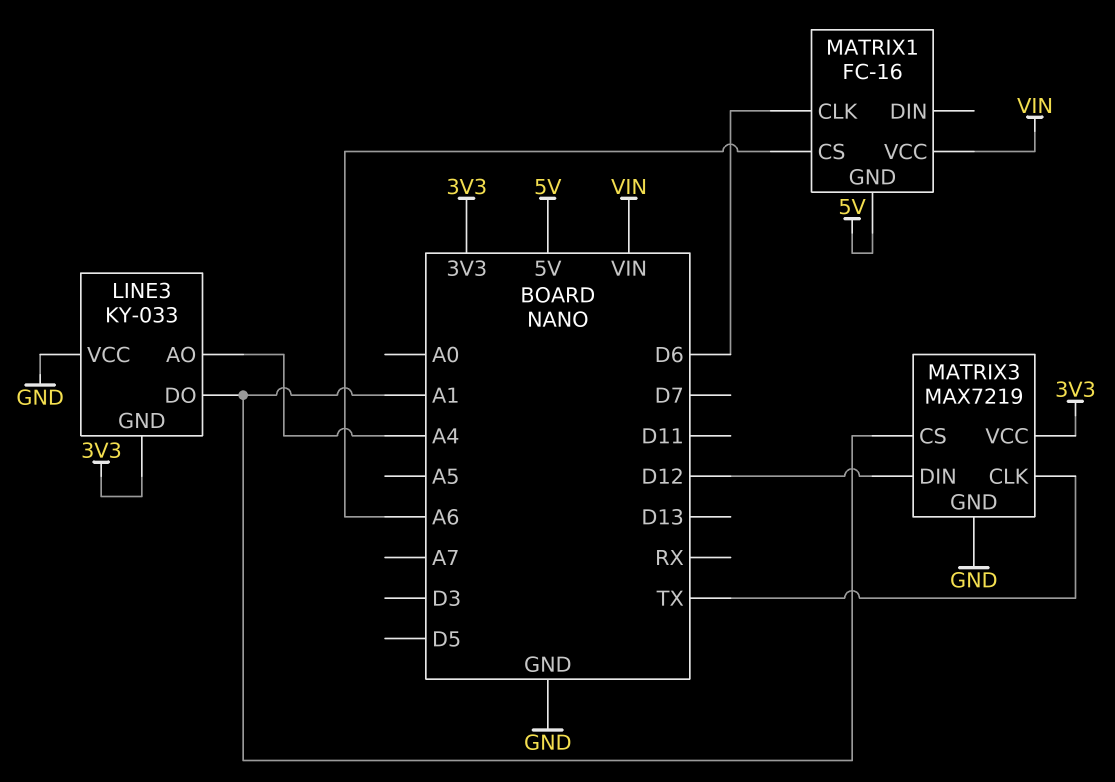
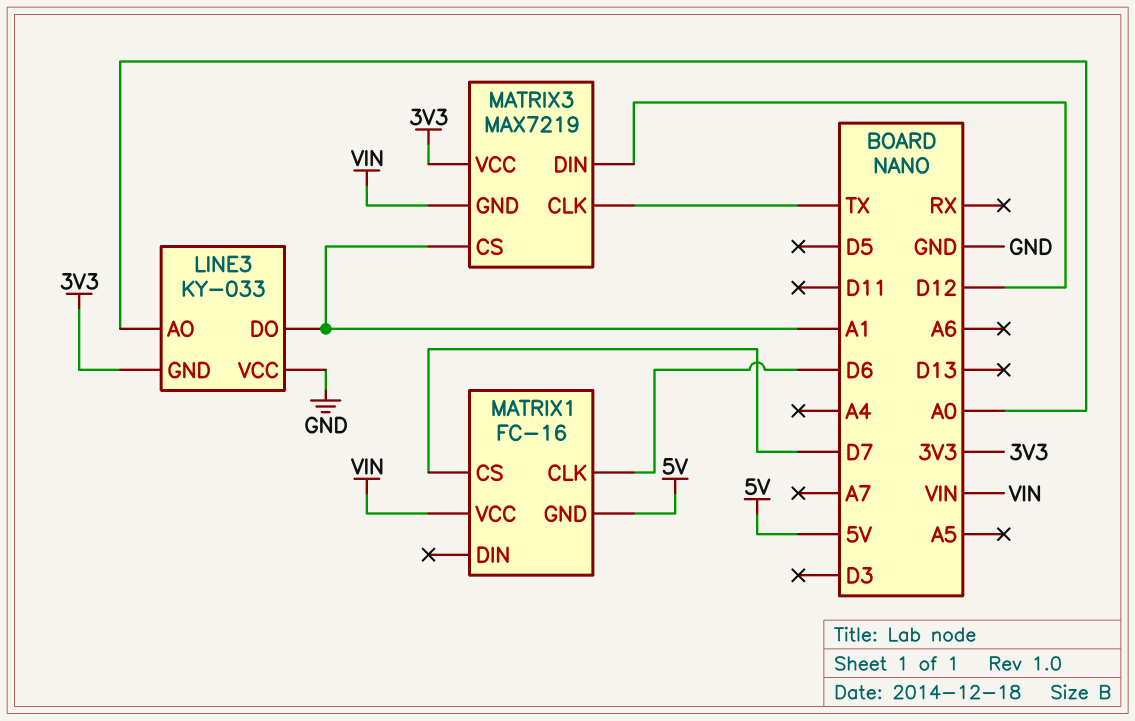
LINE3 pin AO: A4 -> A0
MATRIX1 pin CS: A6 -> D7
MATRIX3 pin GND: GND -> VIN

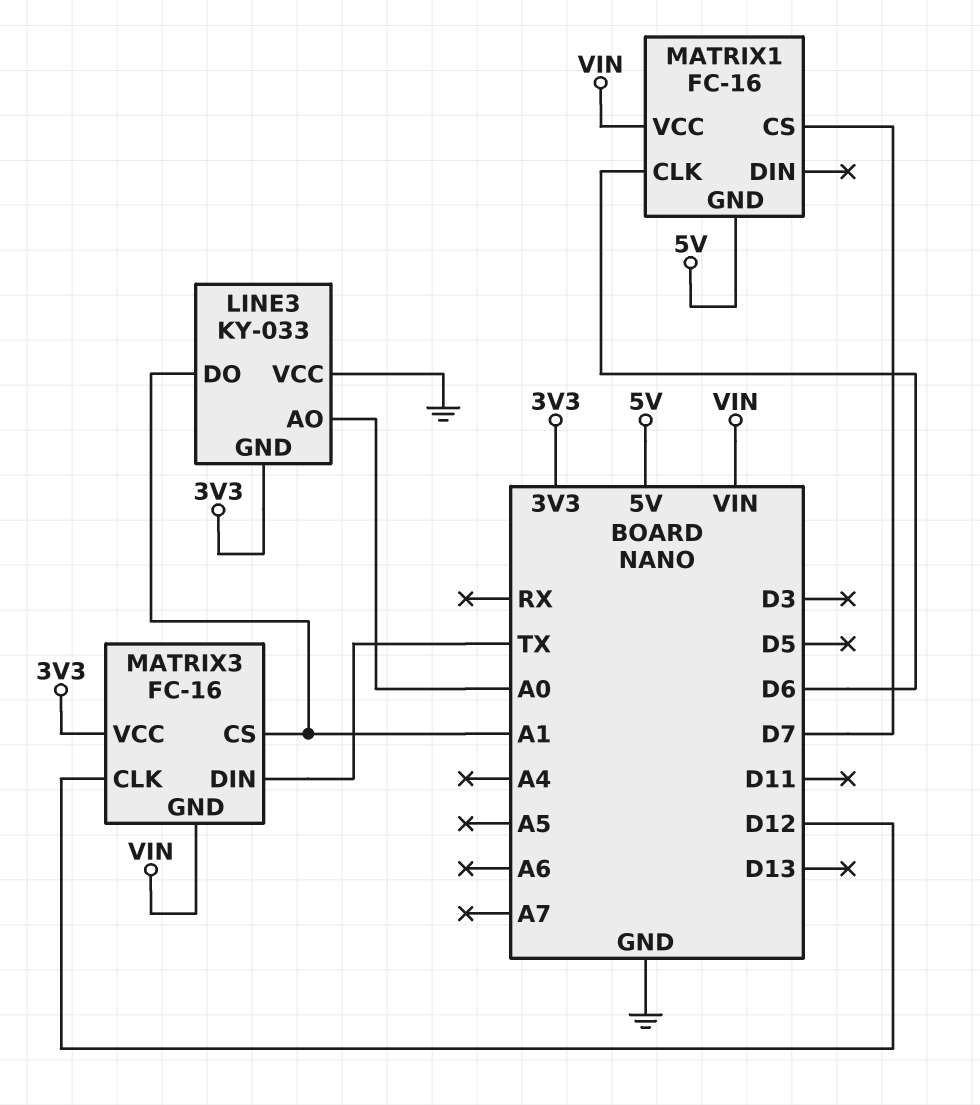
MATRIX3: MAX7219 -> FC-16
MATRIX3 pin CLK: TX -> D12
MATRIX3 pin DIN: D12 -> TX

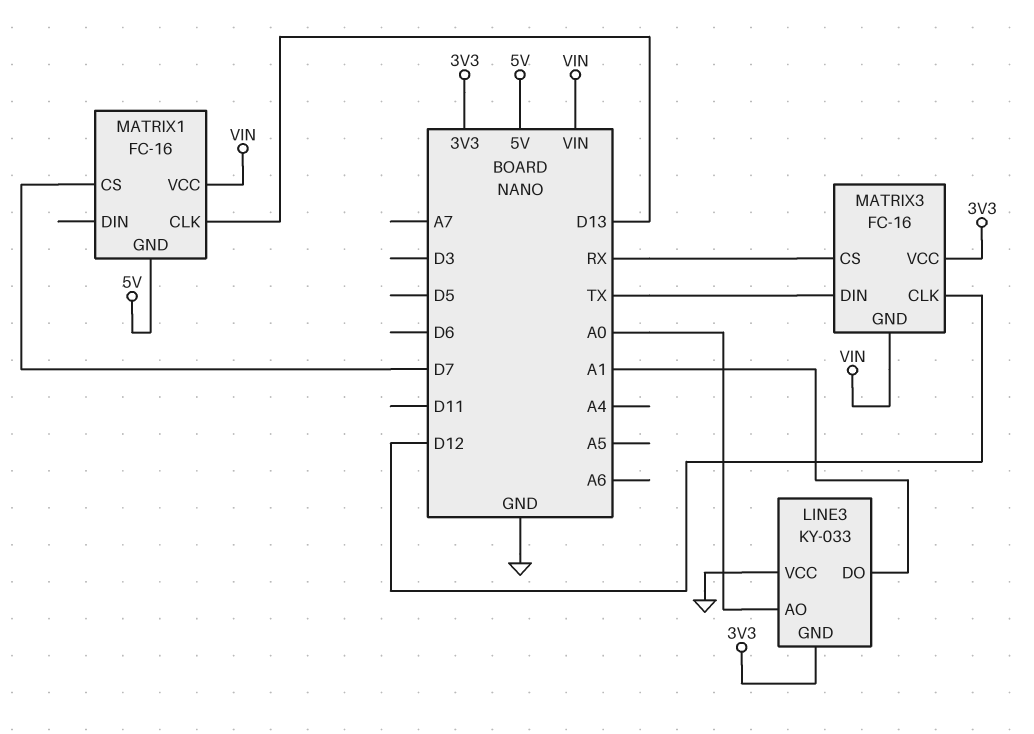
MATRIX1 pin CLK: D6 -> D13
MATRIX3 pin CS: A1 -> RX

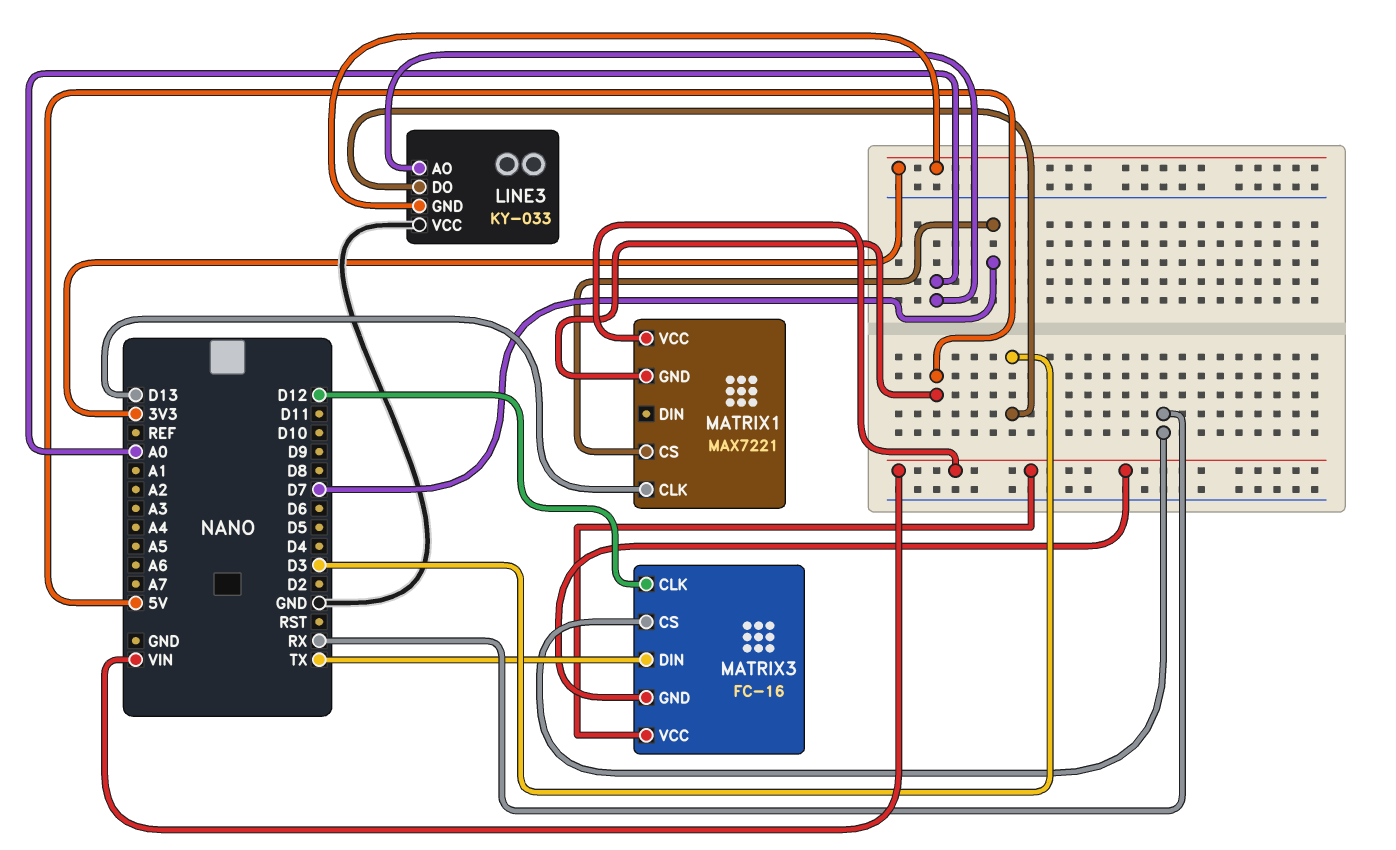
LINE3 pin DO: A1 -> D3
MATRIX1: FC-16 -> MAX7221
MATRIX3 pin VCC: 3V3 -> VIN

